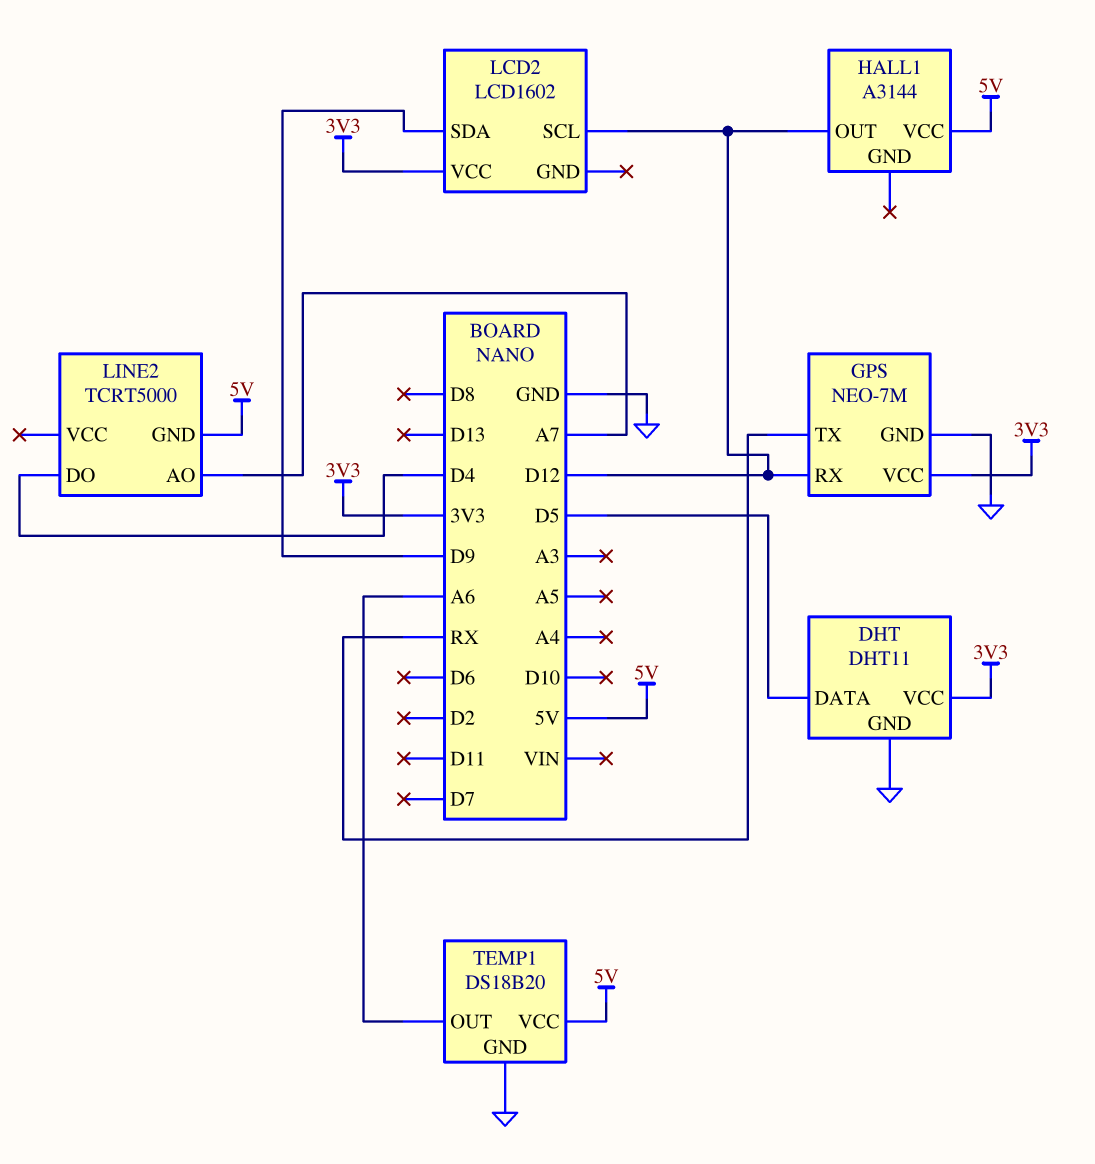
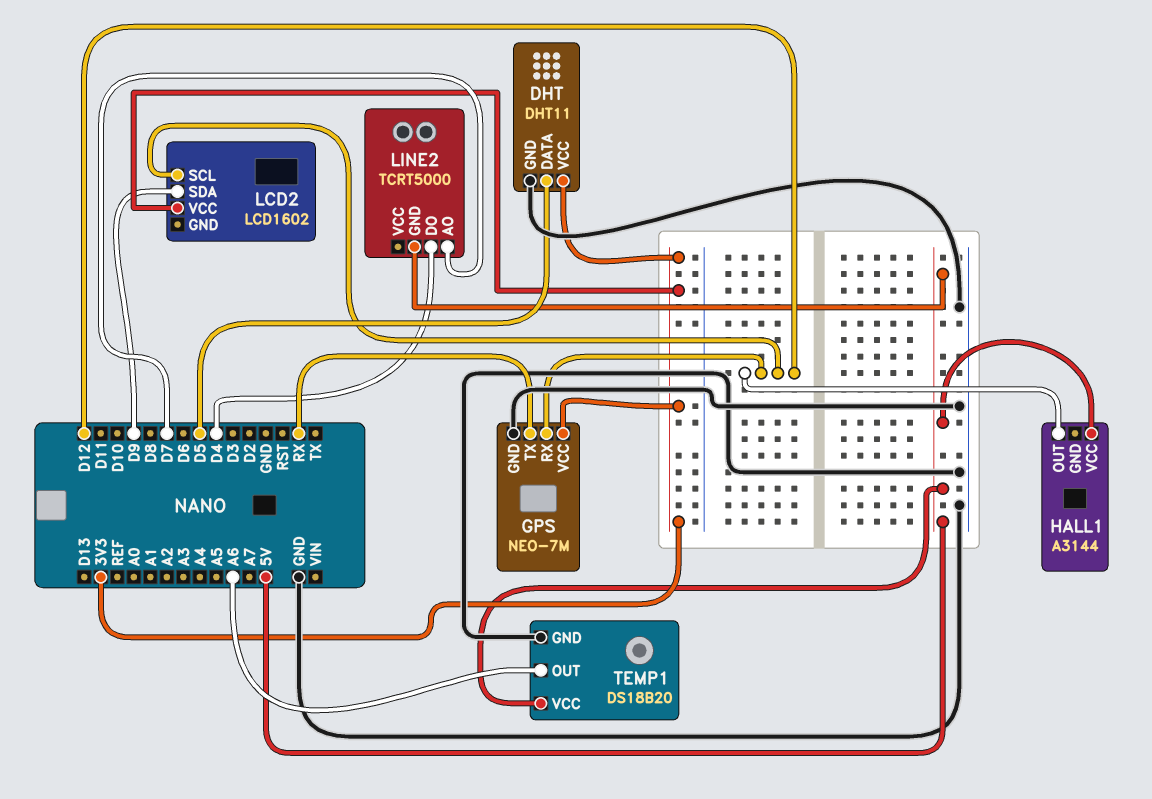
LINE2 pin AO: A7 -> D7

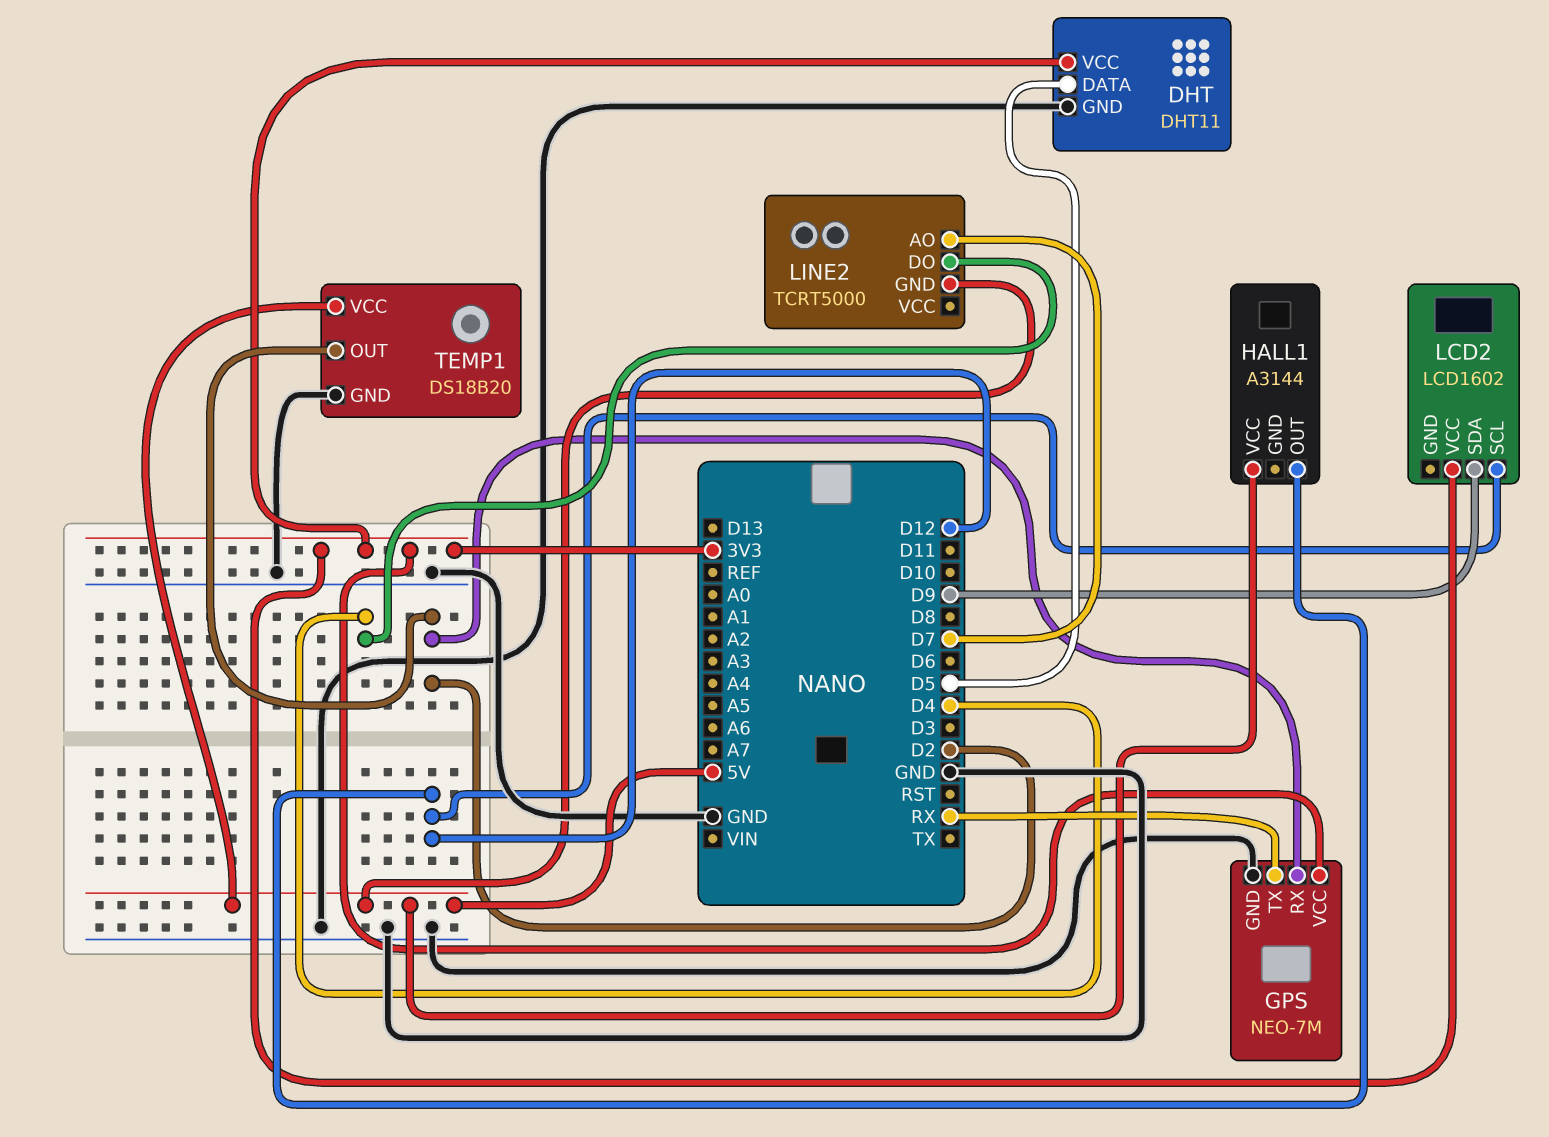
GPS pin RX: D12 -> D2
TEMP1 pin OUT: A6 -> D2

